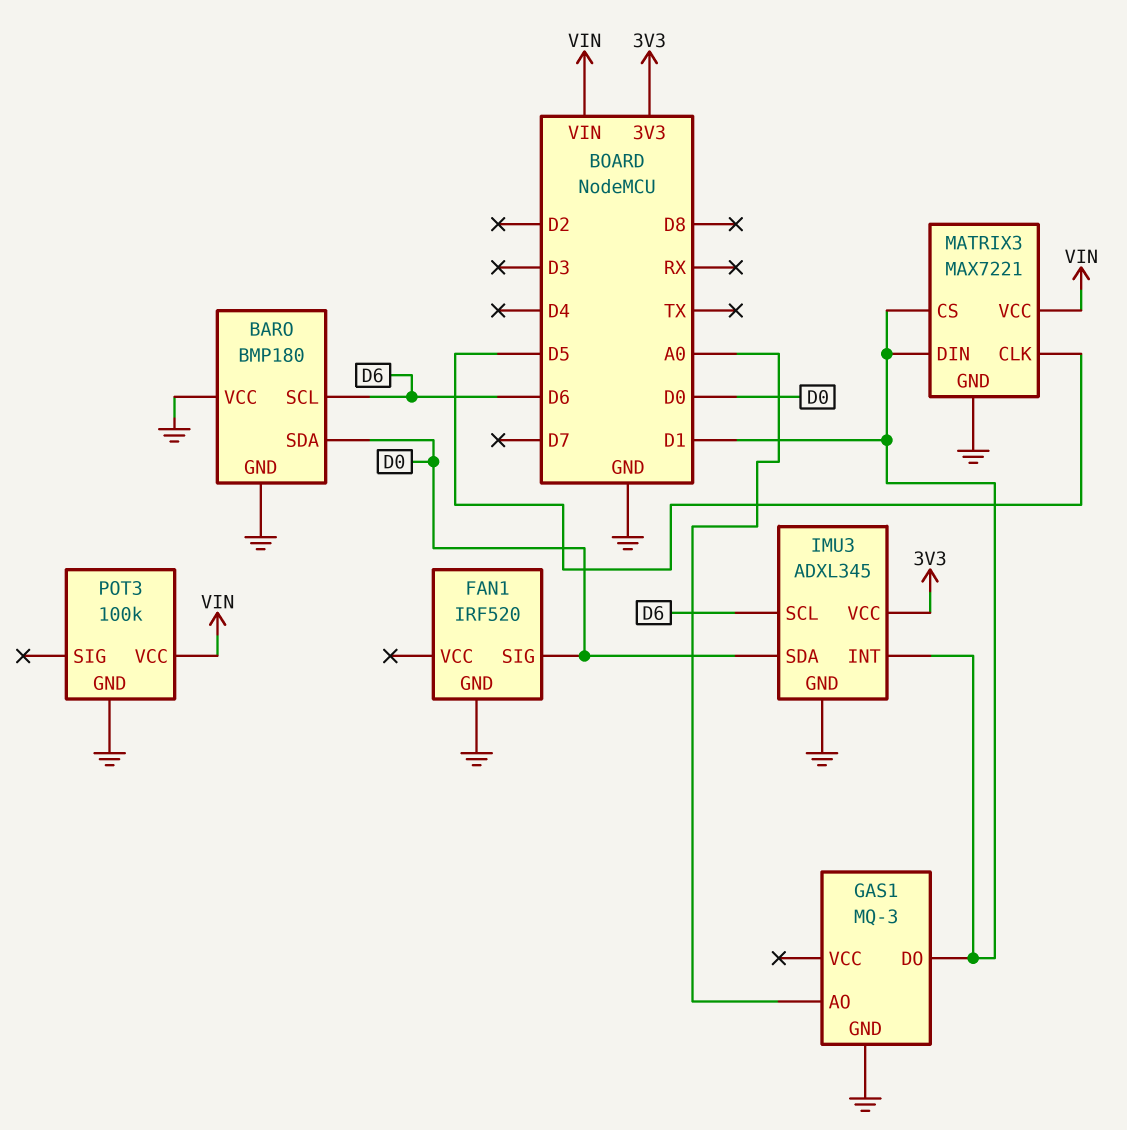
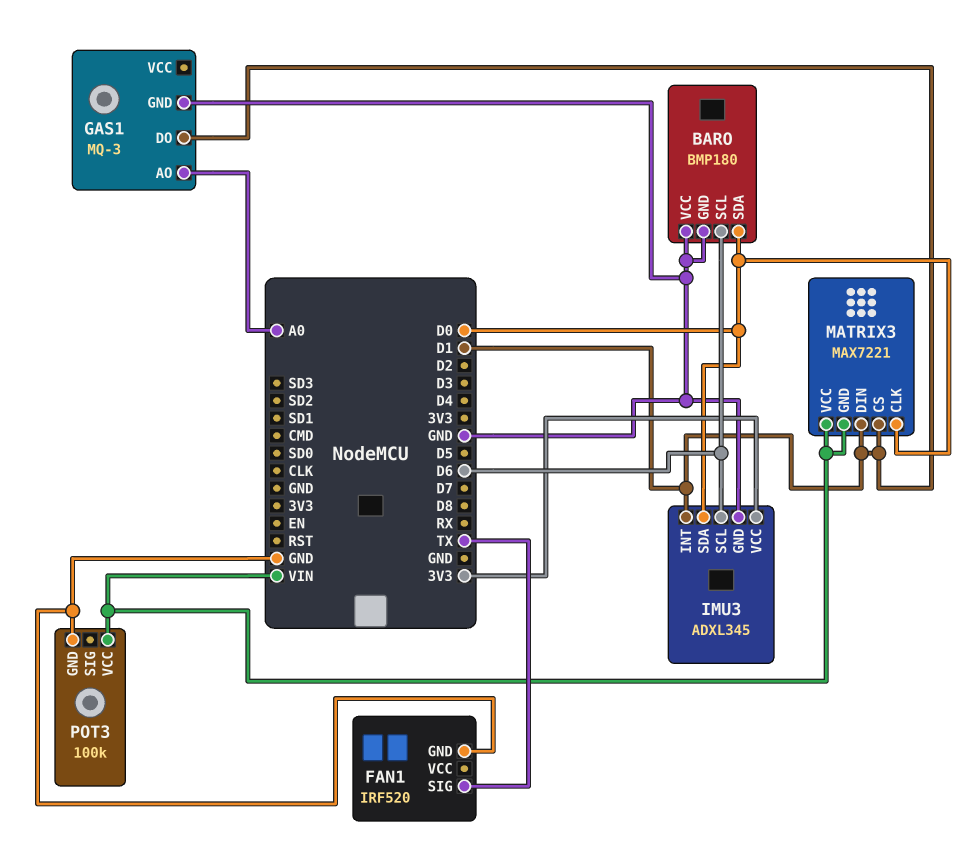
FAN1 pin SIG: D0 -> TX
MATRIX3 pin CLK: D5 -> D0
MATRIX3 pin GND: GND -> VIN

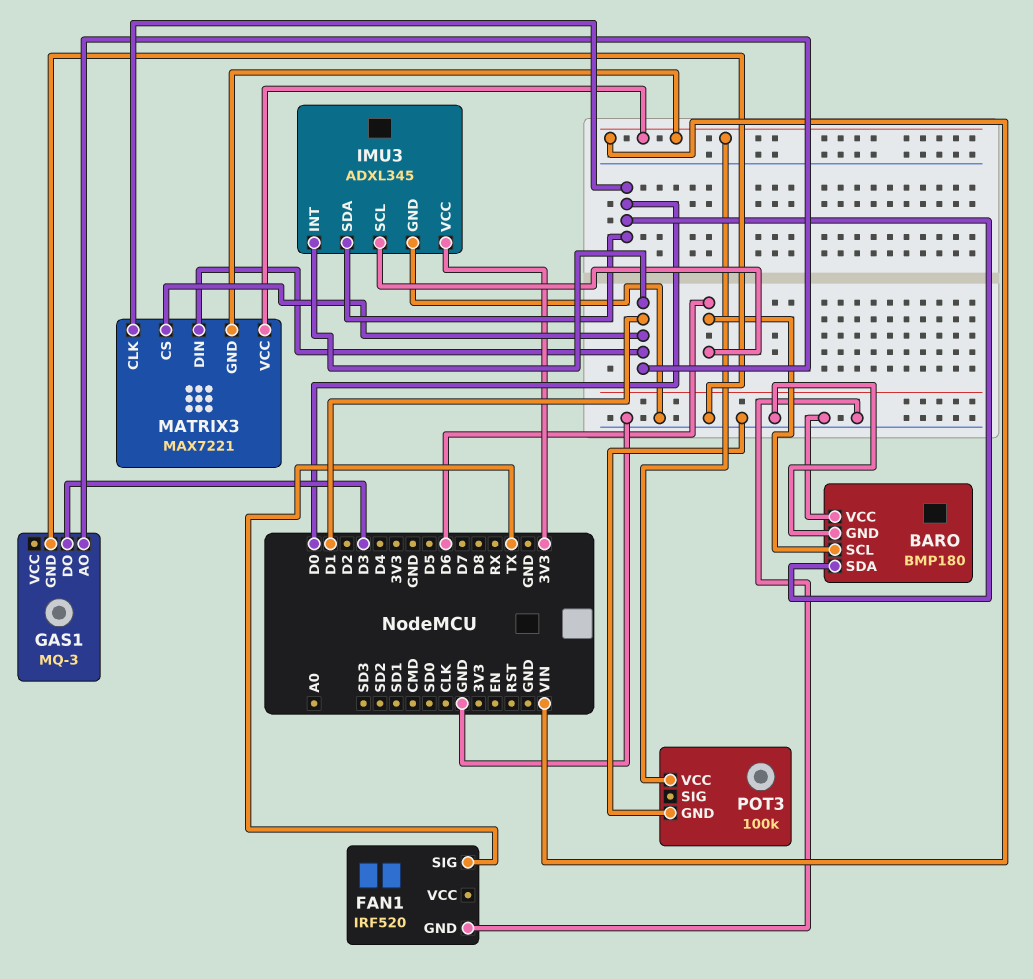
GAS1 pin AO: A0 -> D1
GAS1 pin DO: D1 -> D3

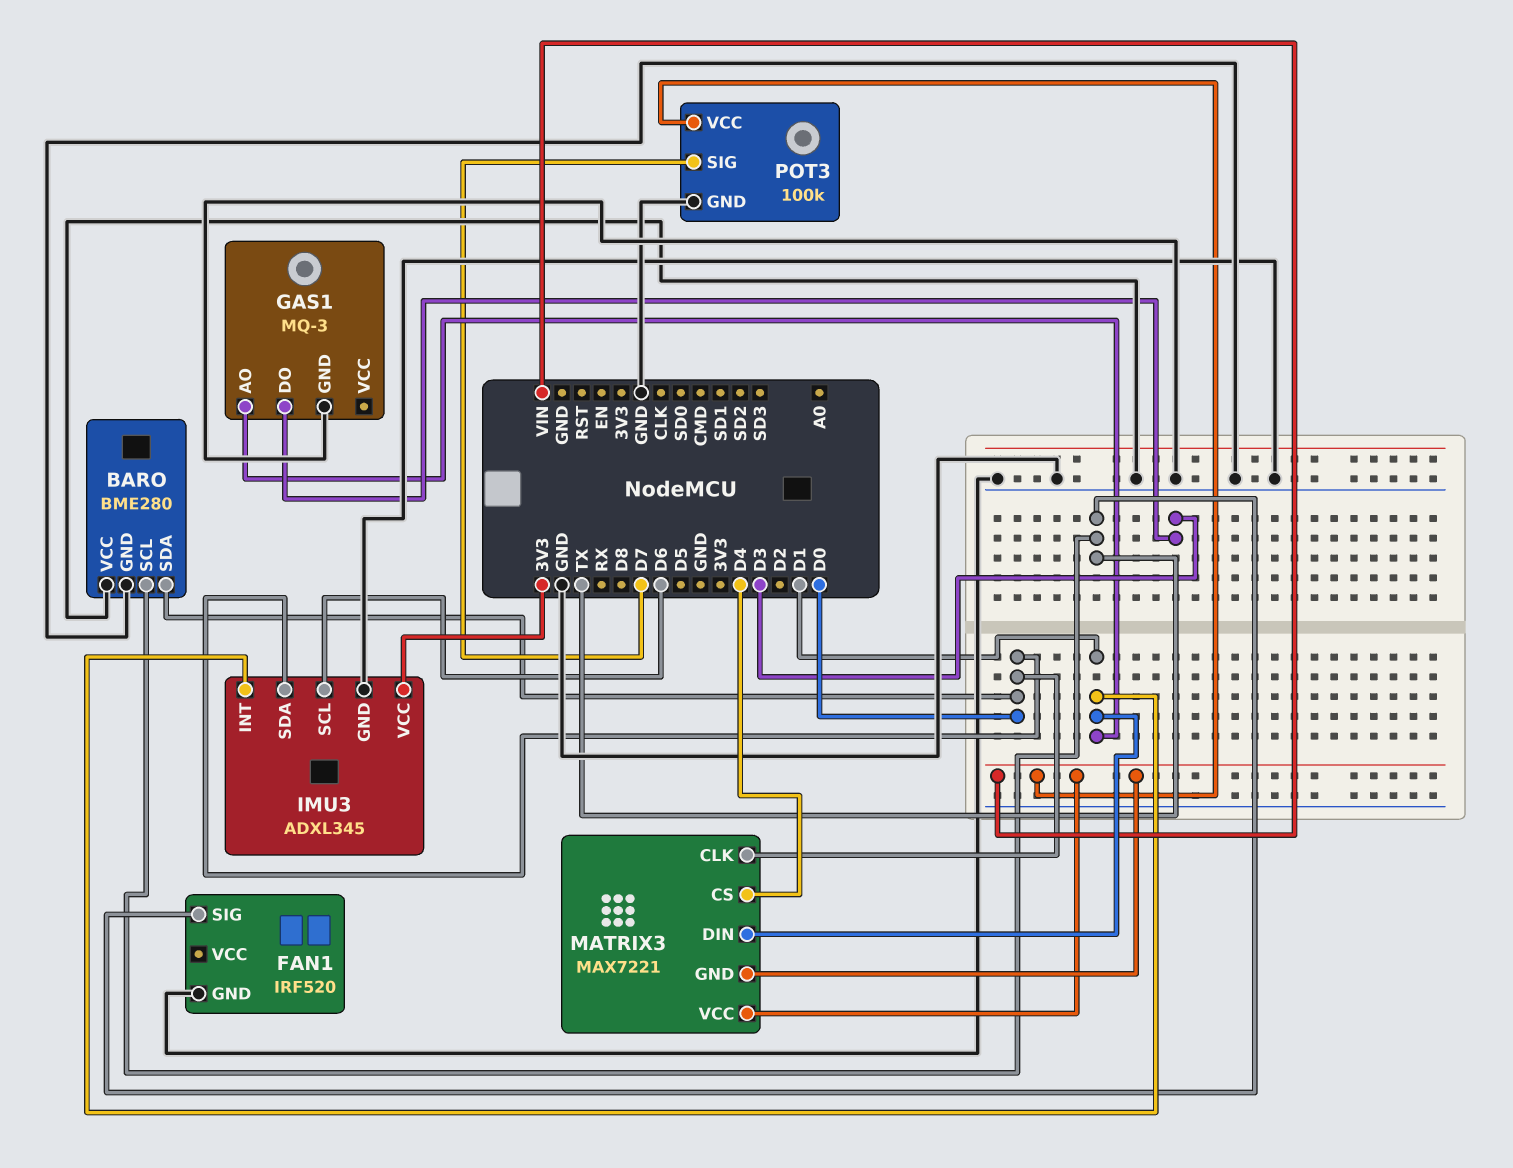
BARO: BMP180 -> BME280
BARO pin SCL: D6 -> TX
MATRIX3 pin CS: D1 -> D4
POT3 pin SIG: none -> D7

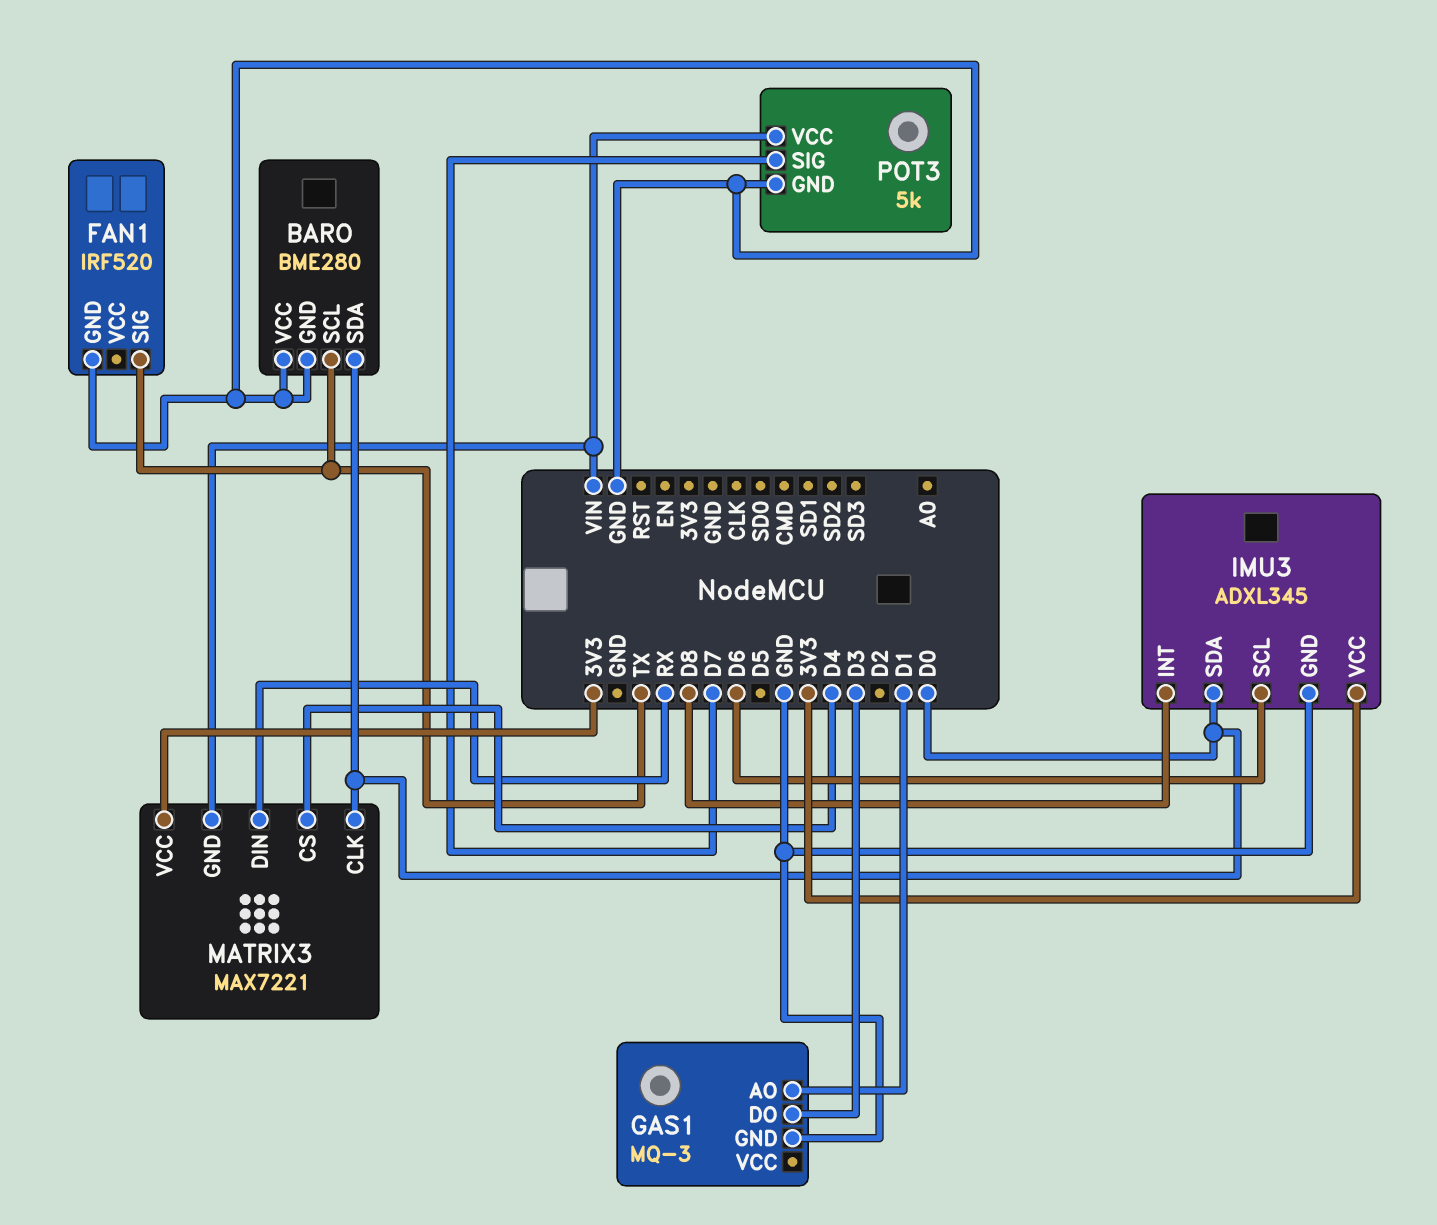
IMU3 pin INT: D1 -> D8
MATRIX3 pin DIN: D1 -> RX
MATRIX3 pin VCC: VIN -> 3V3
POT3: 100k -> 5k

